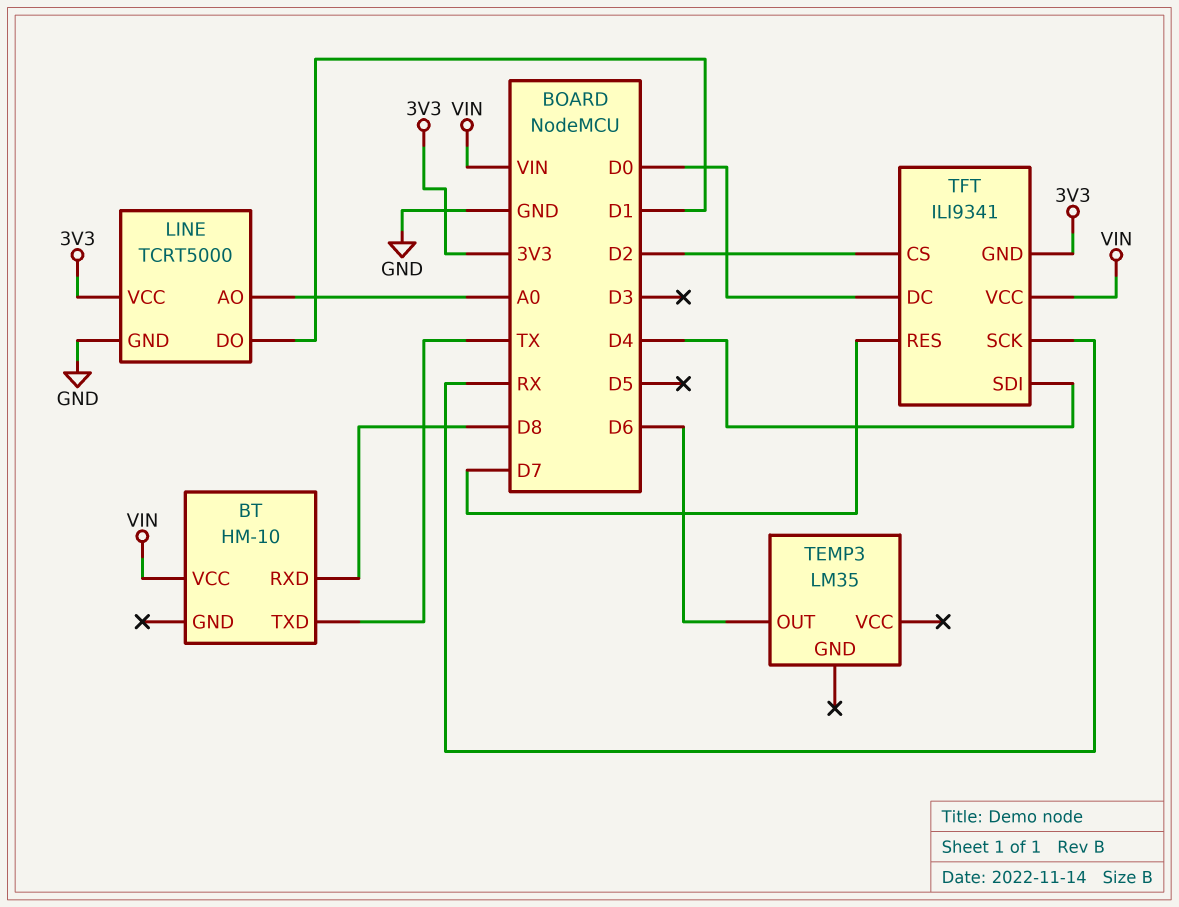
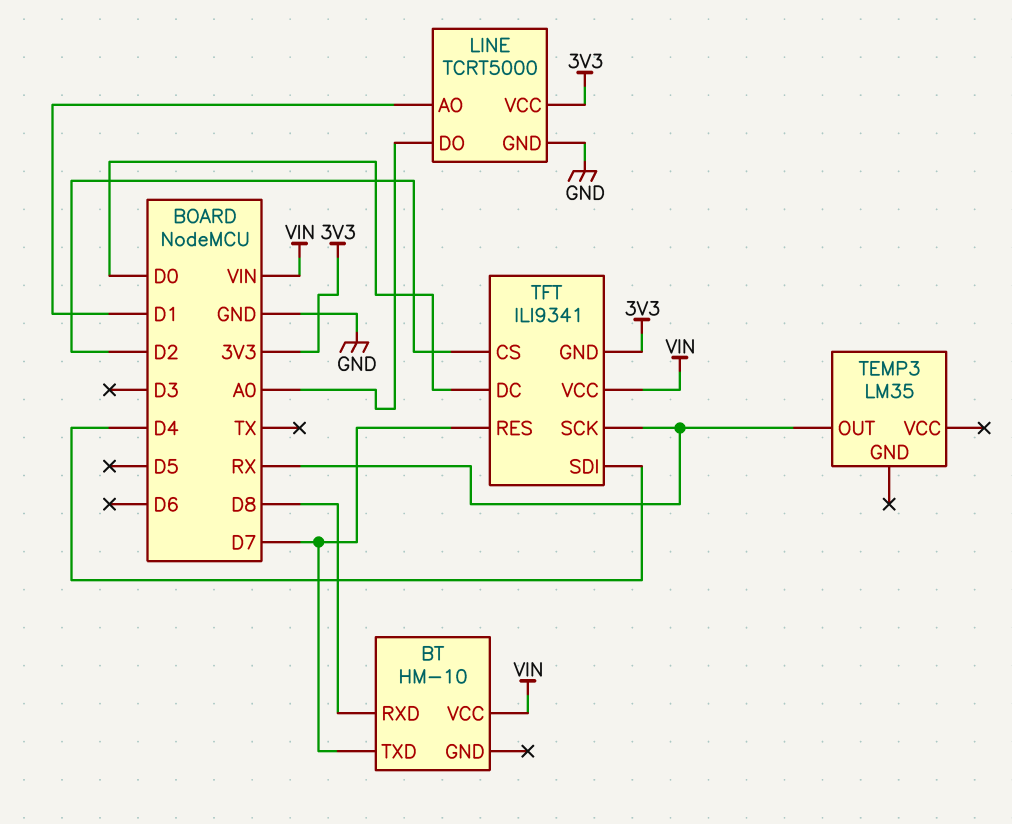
BT pin TXD: TX -> D7
LINE pin AO: A0 -> D1
LINE pin DO: D1 -> A0
TEMP3 pin OUT: D6 -> RX

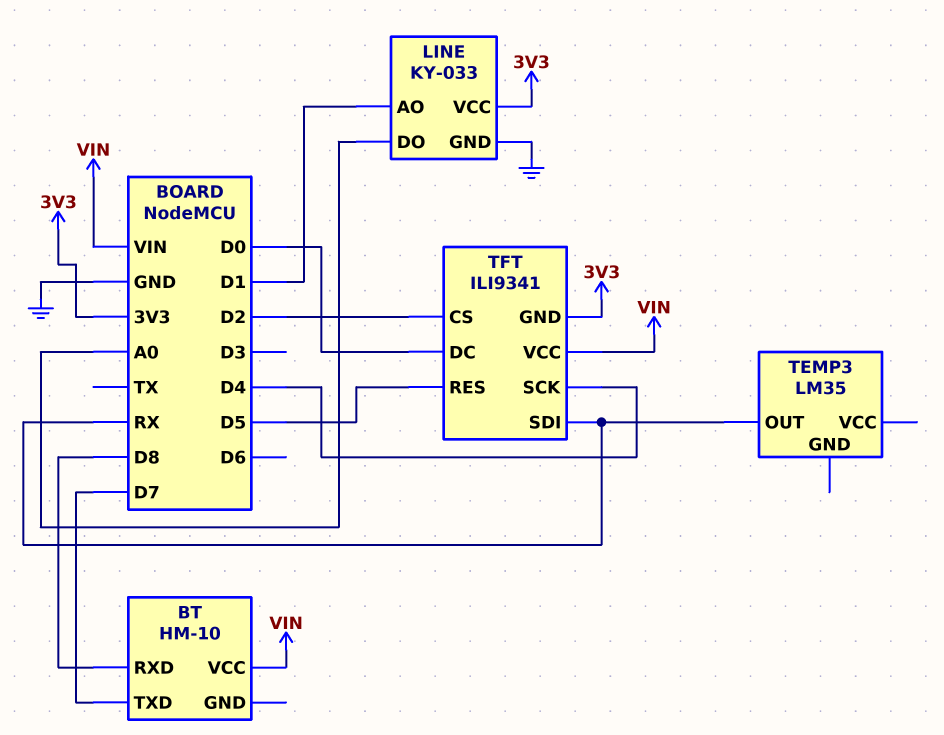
LINE: TCRT5000 -> KY-033
TFT pin RES: D7 -> D5
TFT pin SCK: RX -> D4
TFT pin SDI: D4 -> RX

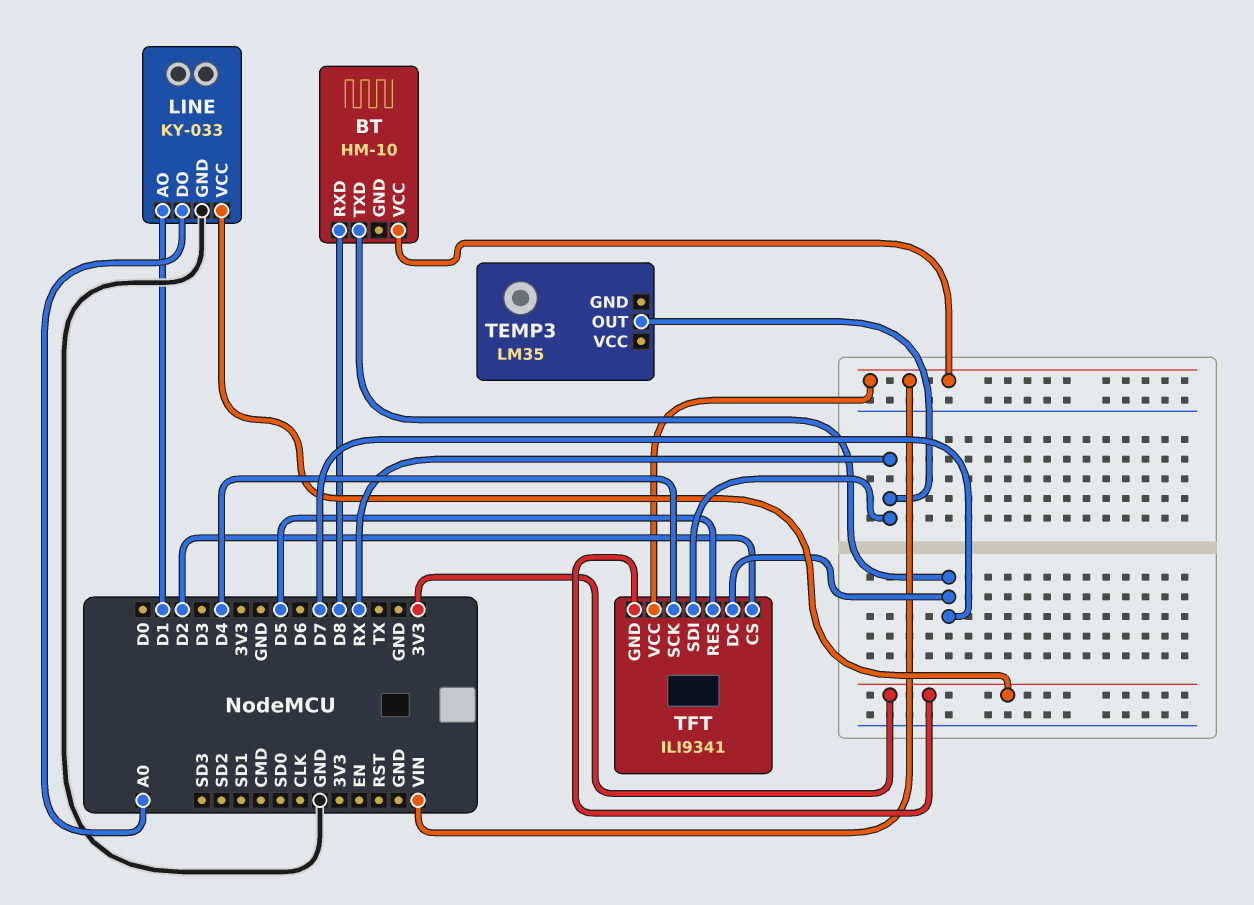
TFT pin DC: D0 -> D7

